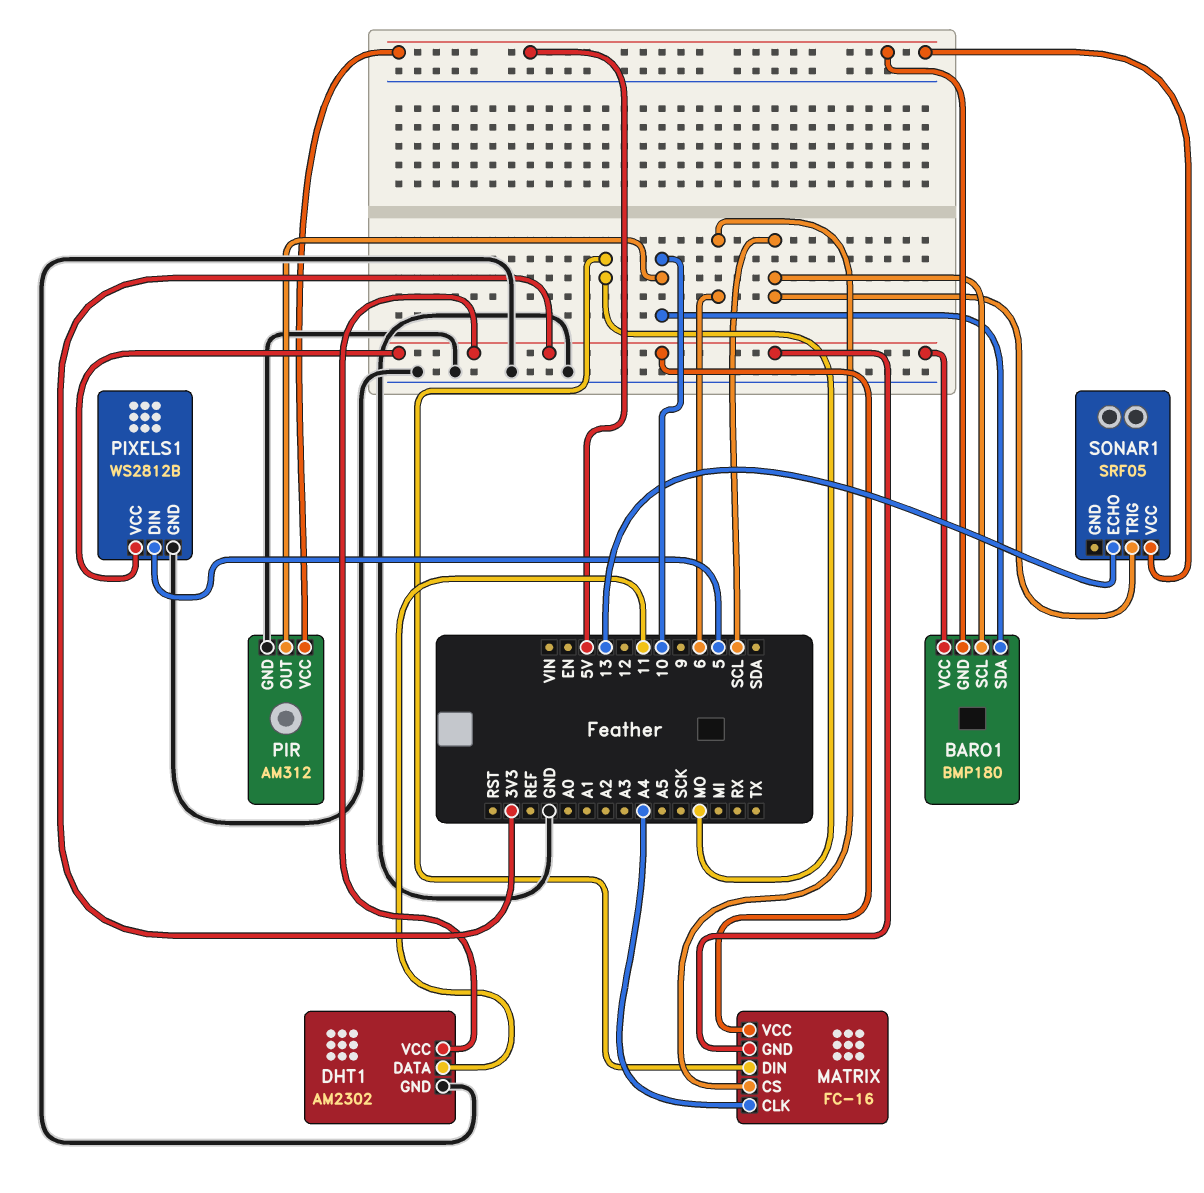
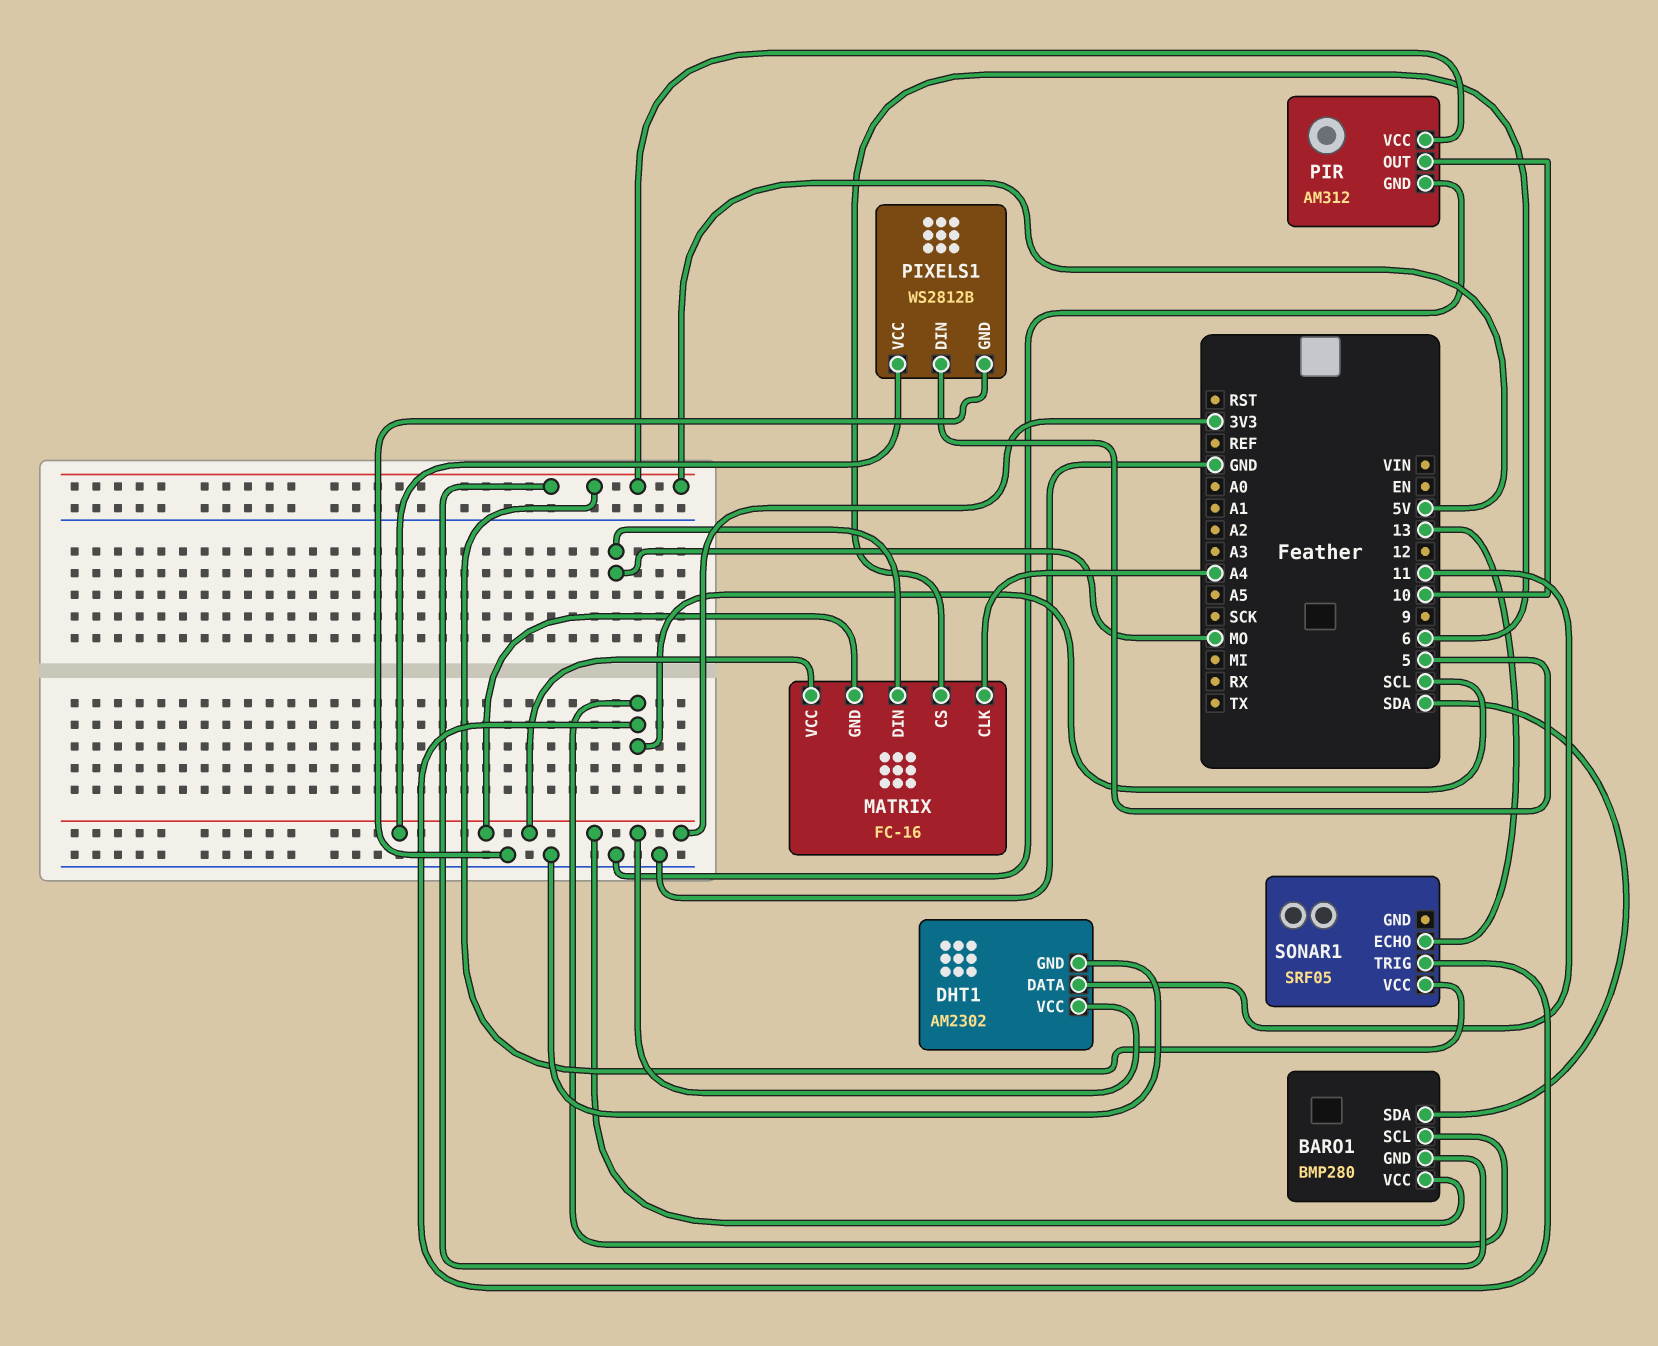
BARO1: BMP180 -> BMP280
BARO1 pin SDA: 10 -> SDA

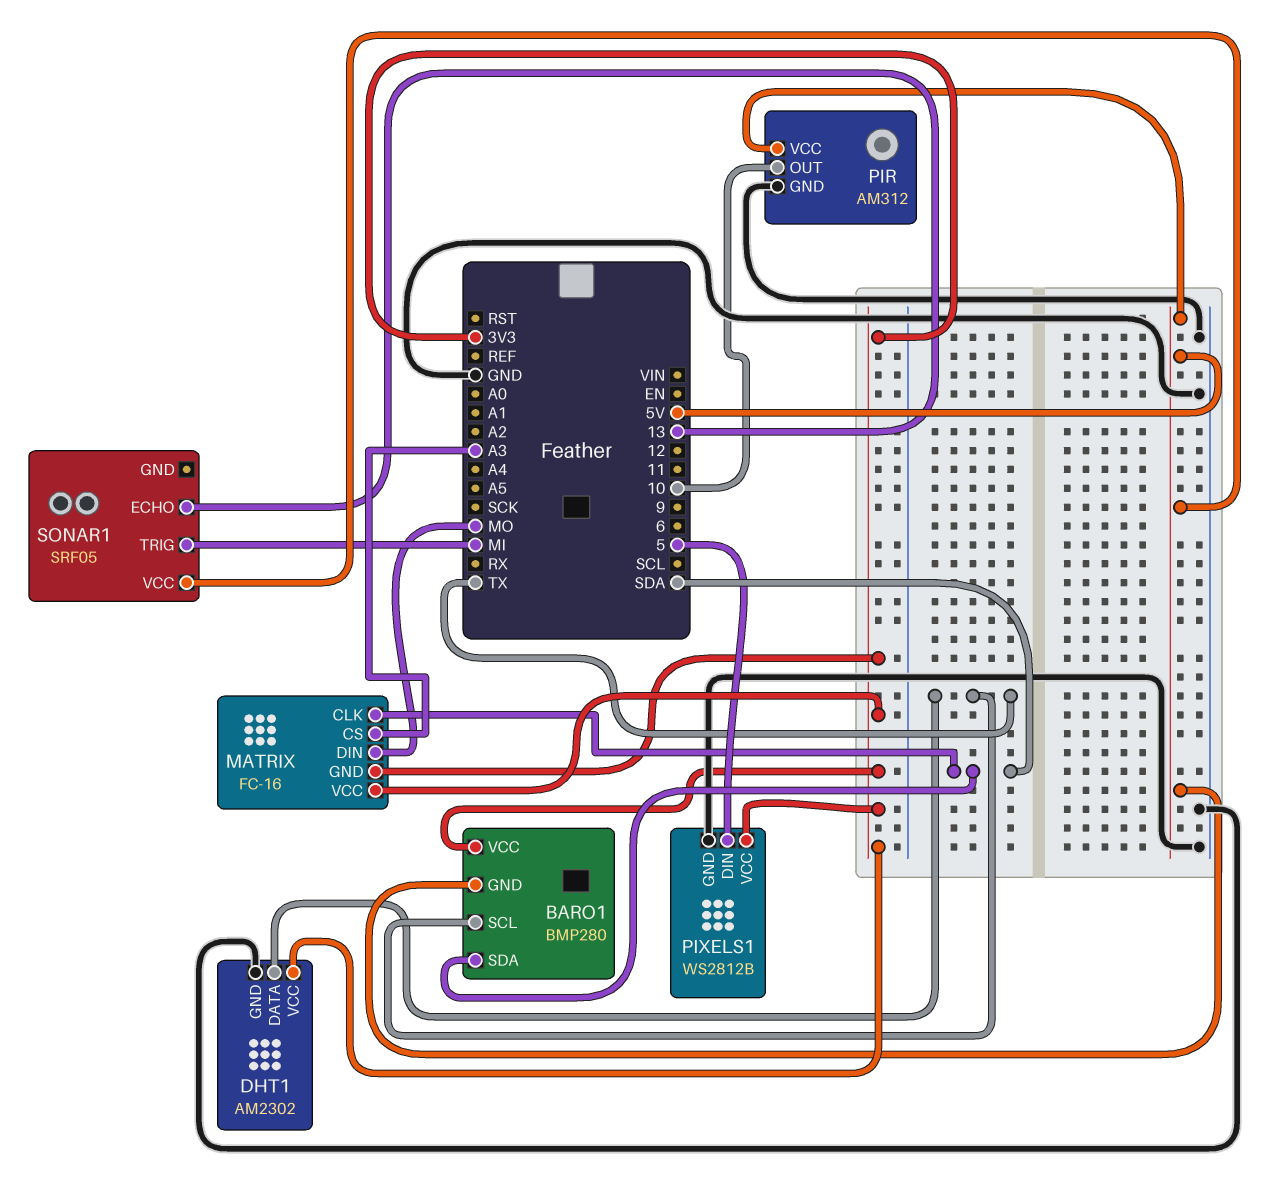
BARO1 pin SCL: SCL -> TX
DHT1 pin DATA: 11 -> TX
MATRIX pin CLK: A4 -> SDA
MATRIX pin CS: 6 -> A3
SONAR1 pin TRIG: SCL -> MI

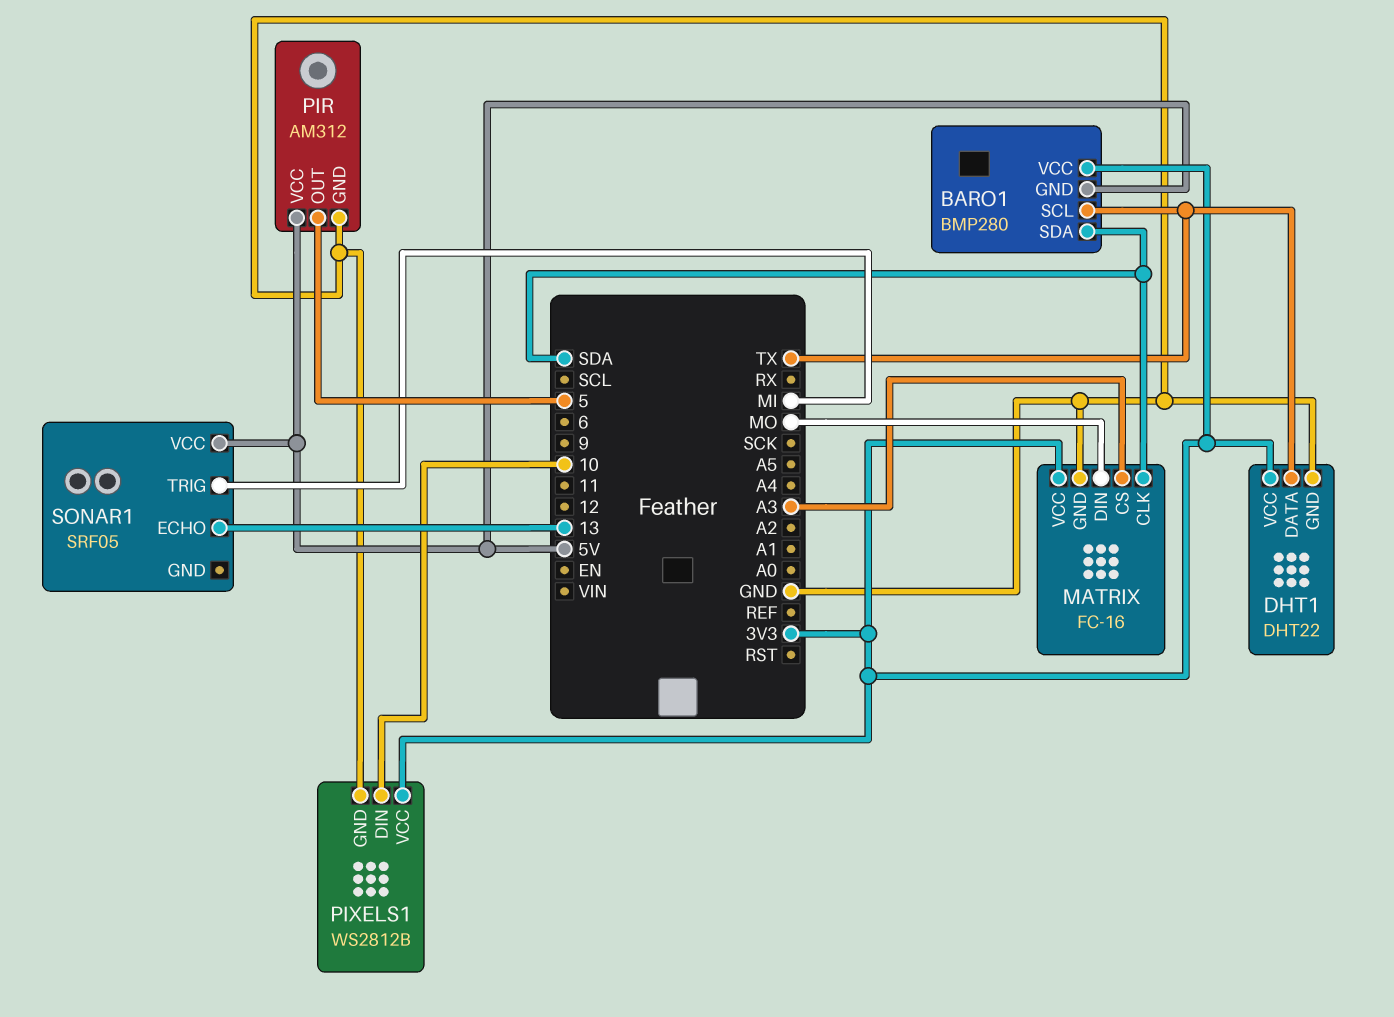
DHT1: AM2302 -> DHT22
MATRIX pin GND: 3V3 -> GND
PIR pin OUT: 10 -> 5
PIXELS1 pin DIN: 5 -> 10

